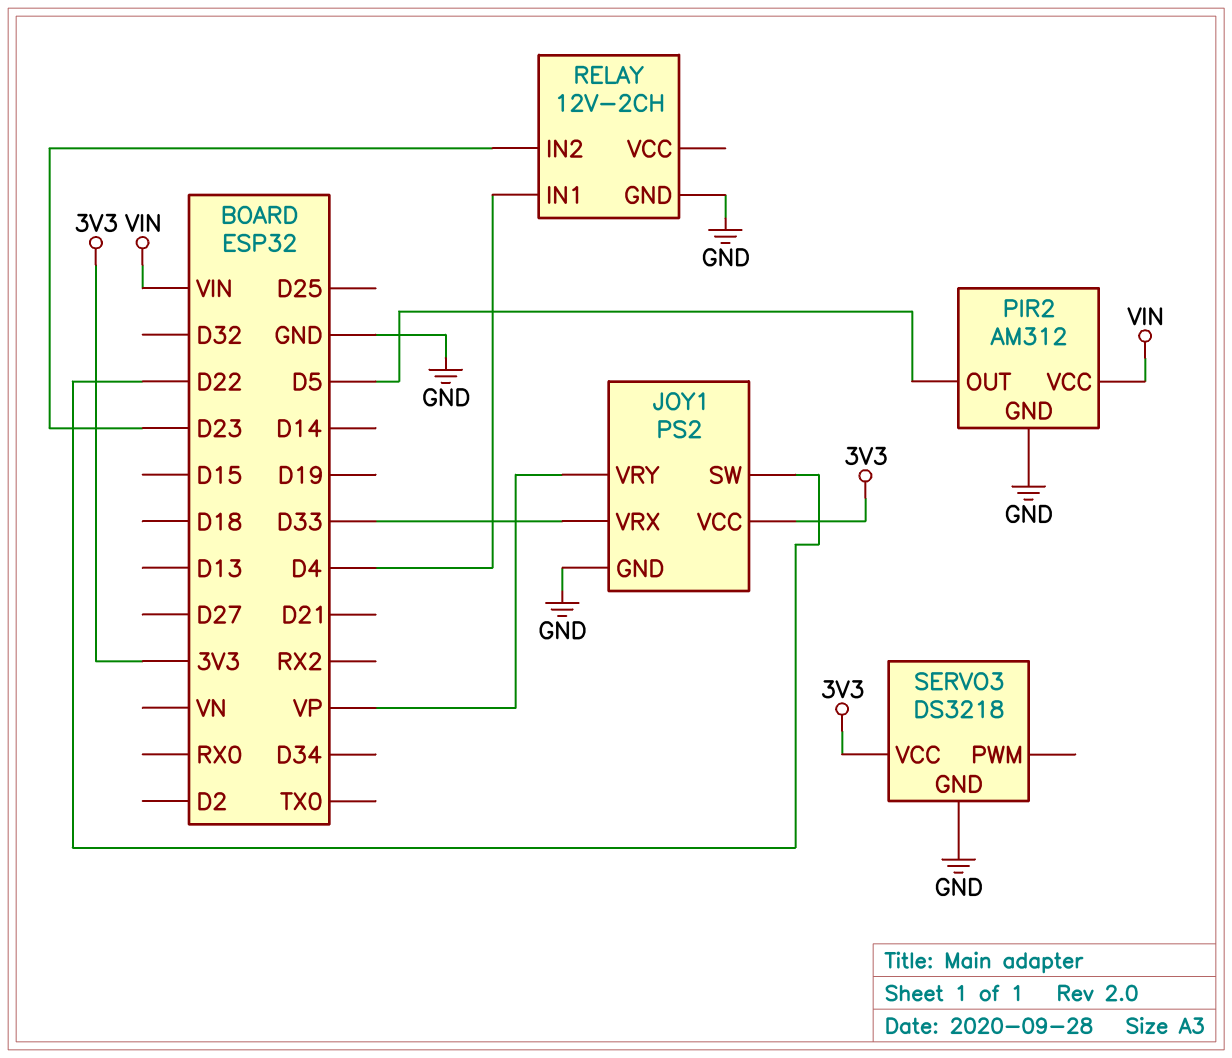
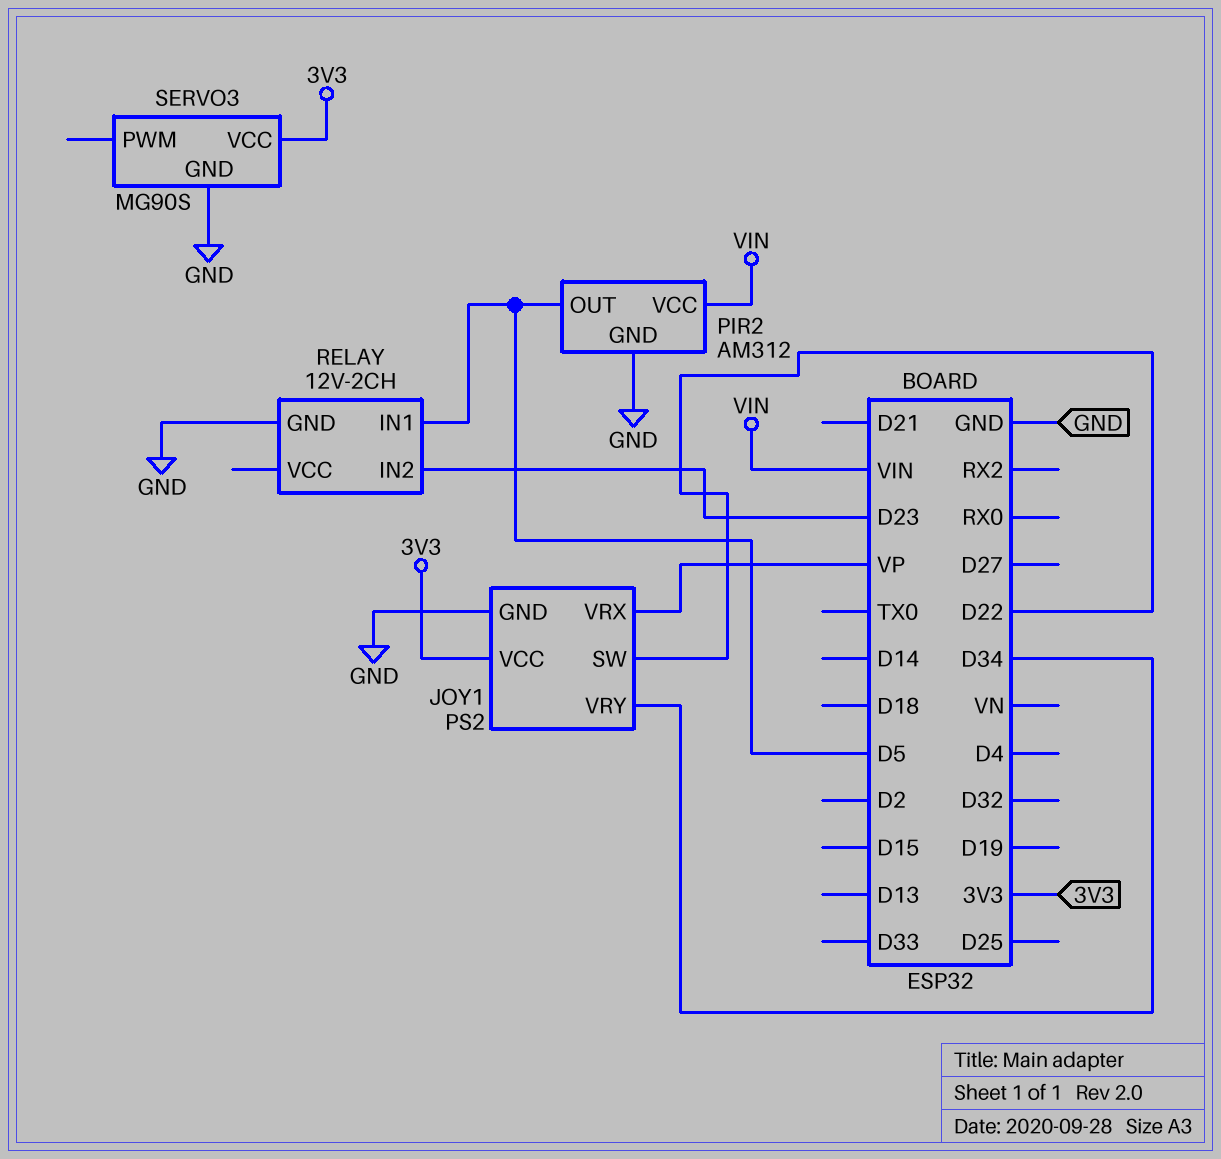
JOY1 pin VRX: D33 -> VP
JOY1 pin VRY: VP -> D34
RELAY pin IN1: D4 -> D5
SERVO3: DS3218 -> MG90S

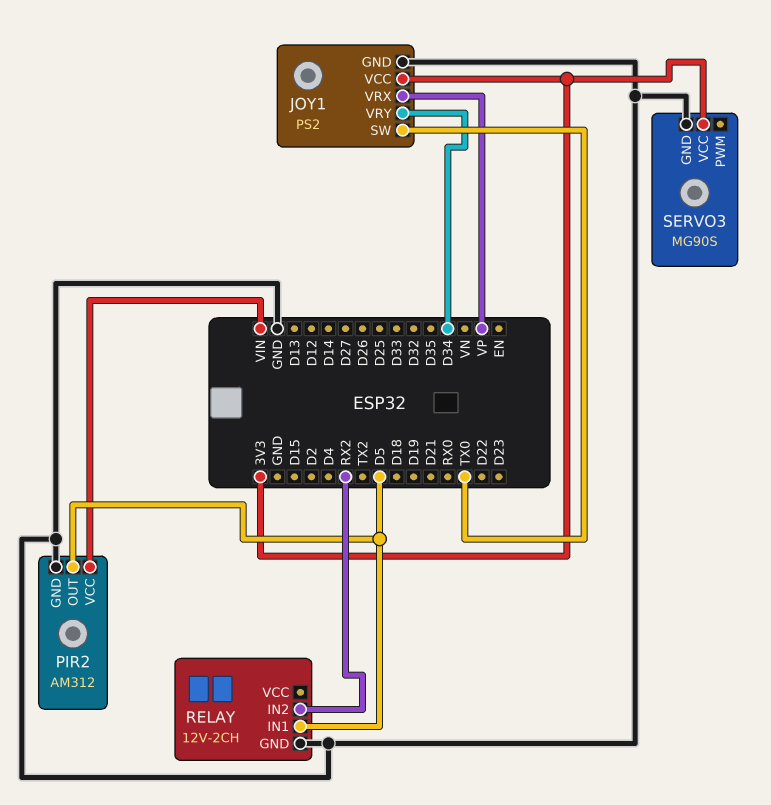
JOY1 pin SW: D22 -> TX0
RELAY pin IN2: D23 -> RX2

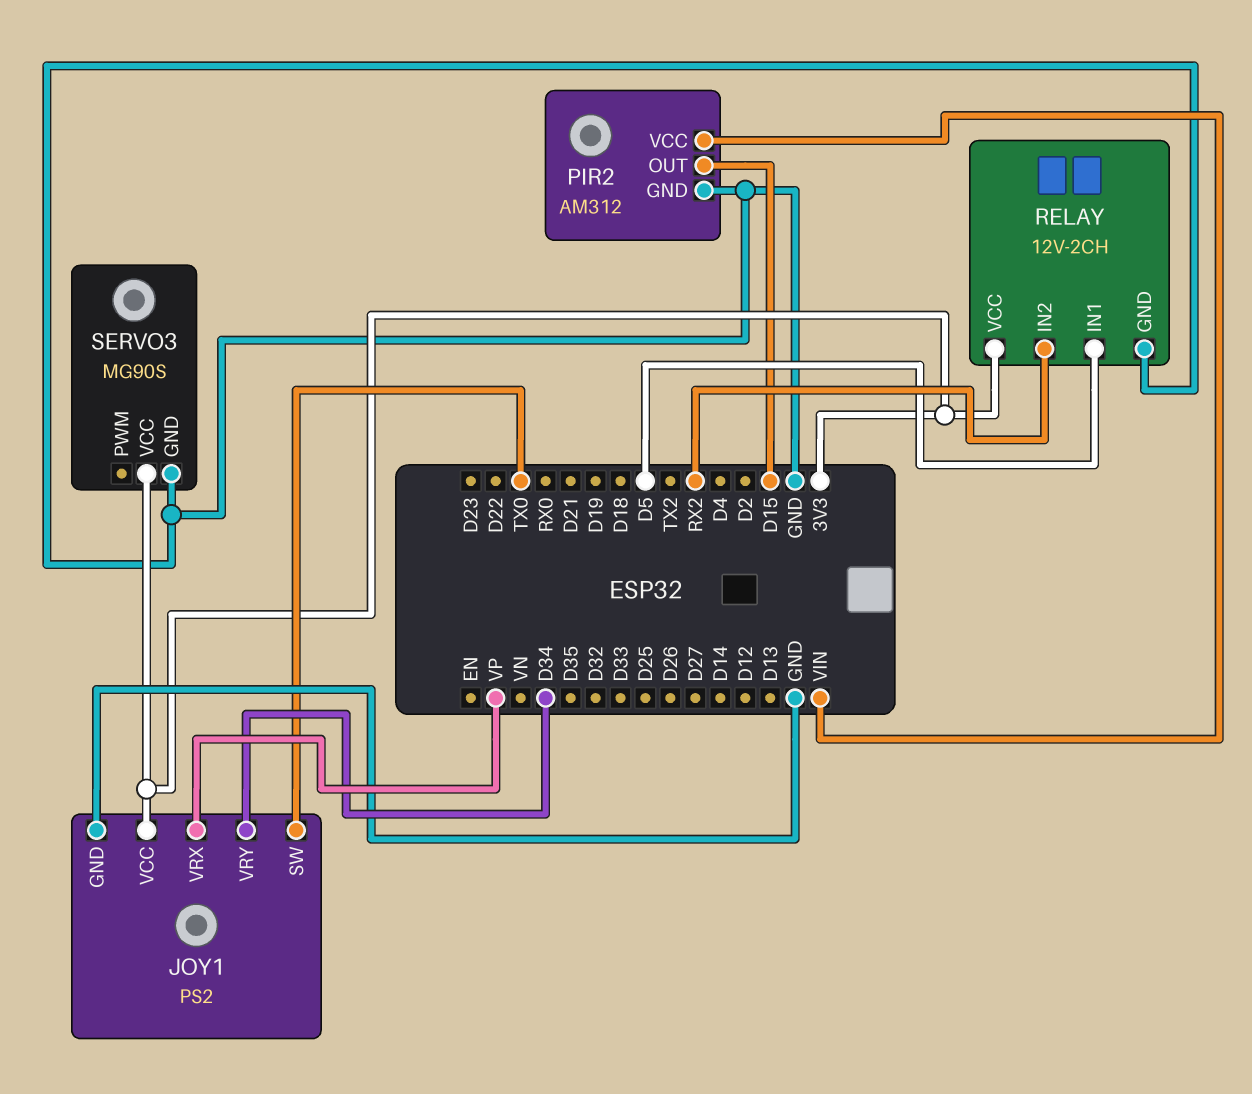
PIR2 pin OUT: D5 -> D15
RELAY pin VCC: none -> 3V3

